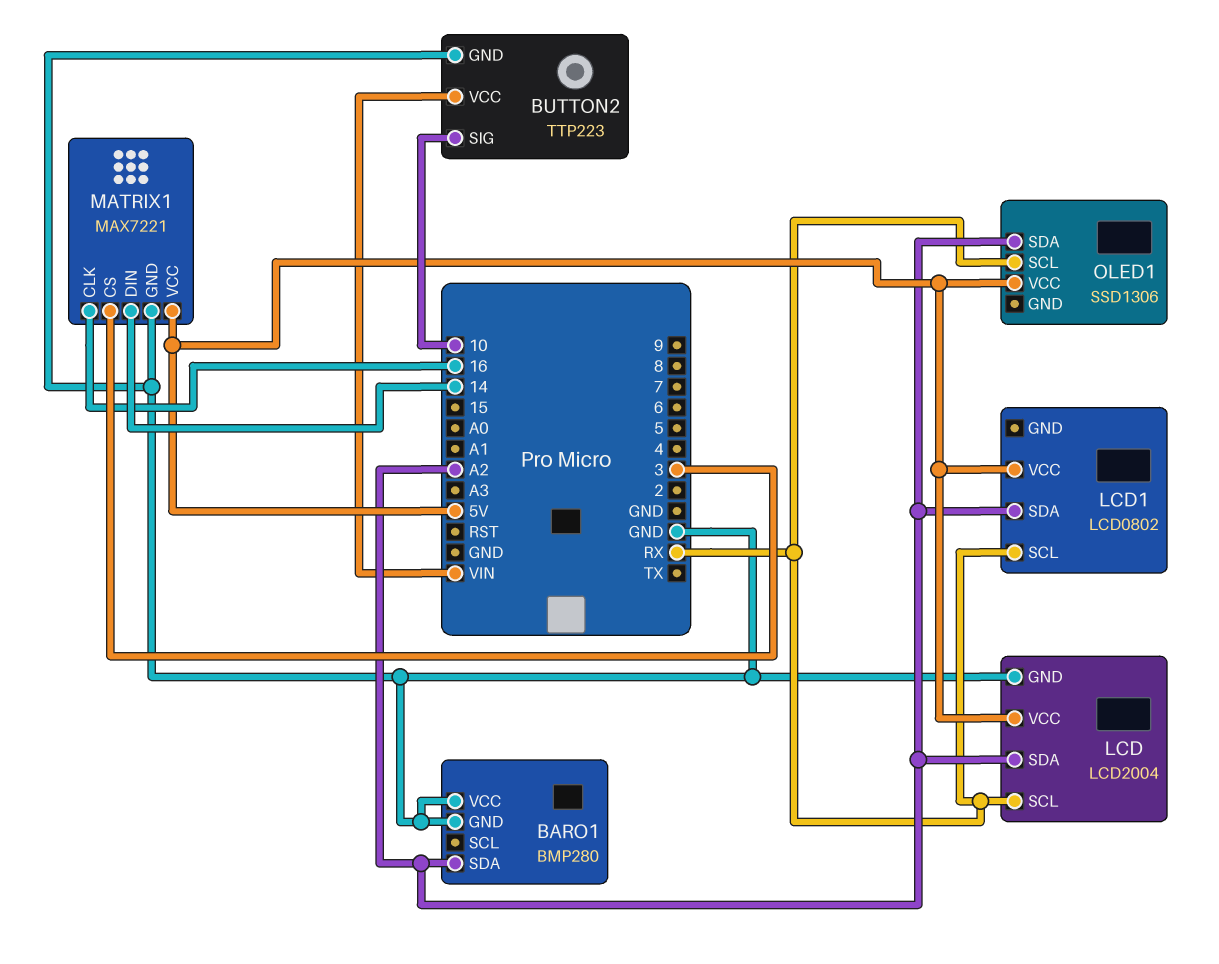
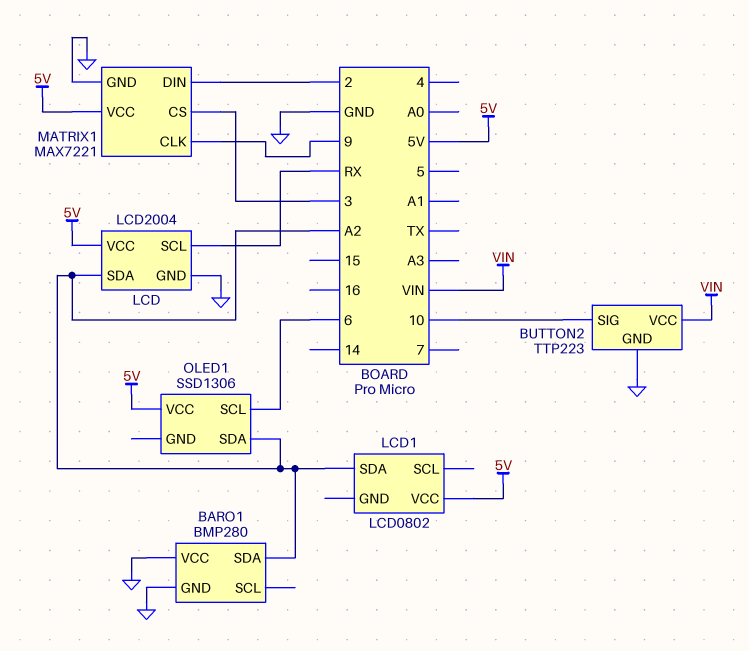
LCD1 pin SCL: RX -> none
MATRIX1 pin CLK: 16 -> 9
MATRIX1 pin DIN: 14 -> 2
OLED1 pin SCL: RX -> 6

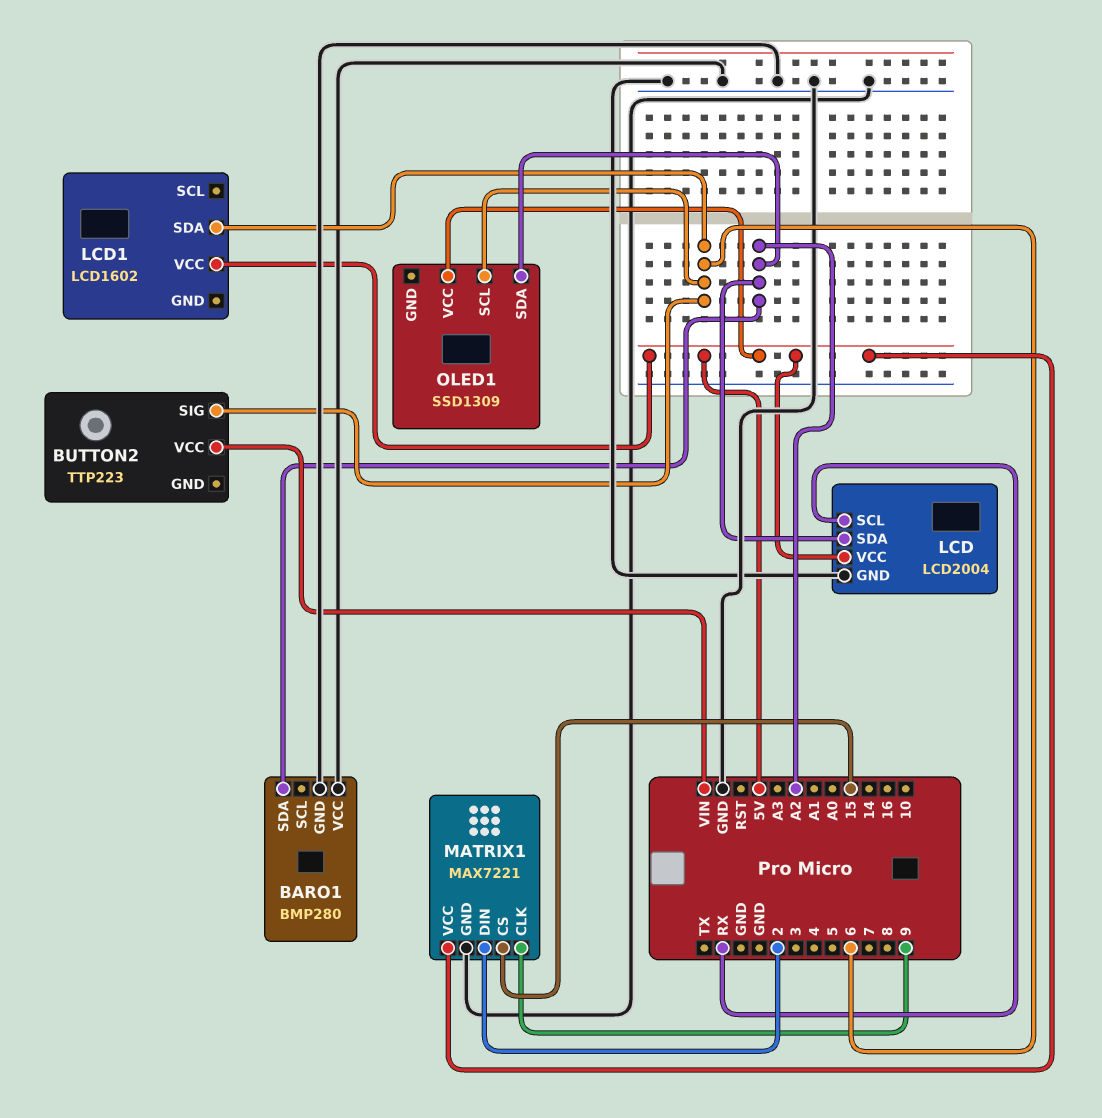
BUTTON2 pin GND: GND -> none
BUTTON2 pin SIG: 10 -> 6
LCD1: LCD0802 -> LCD1602
LCD1 pin SDA: A2 -> 6
MATRIX1 pin CS: 3 -> 15
OLED1: SSD1306 -> SSD1309

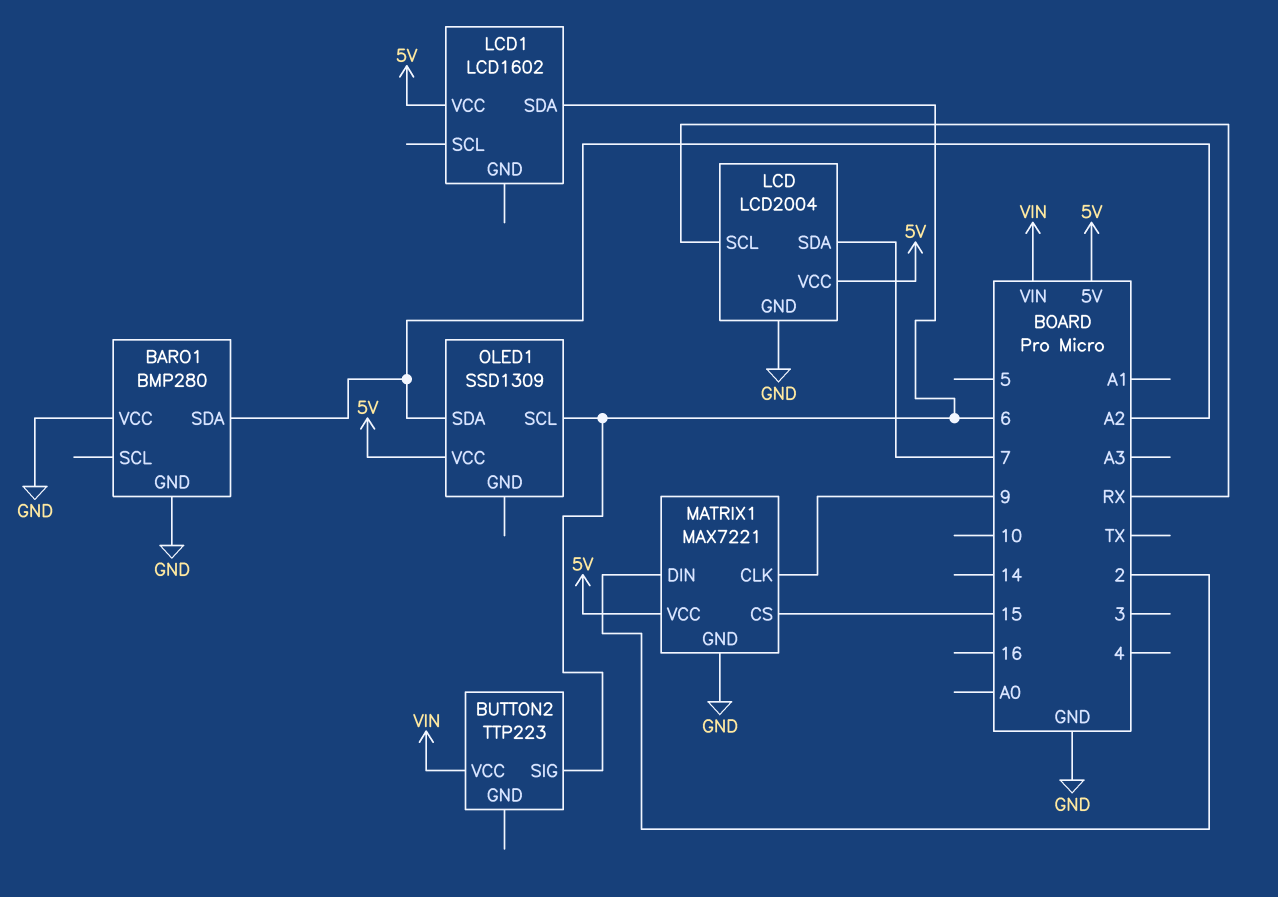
LCD pin SDA: A2 -> 7

